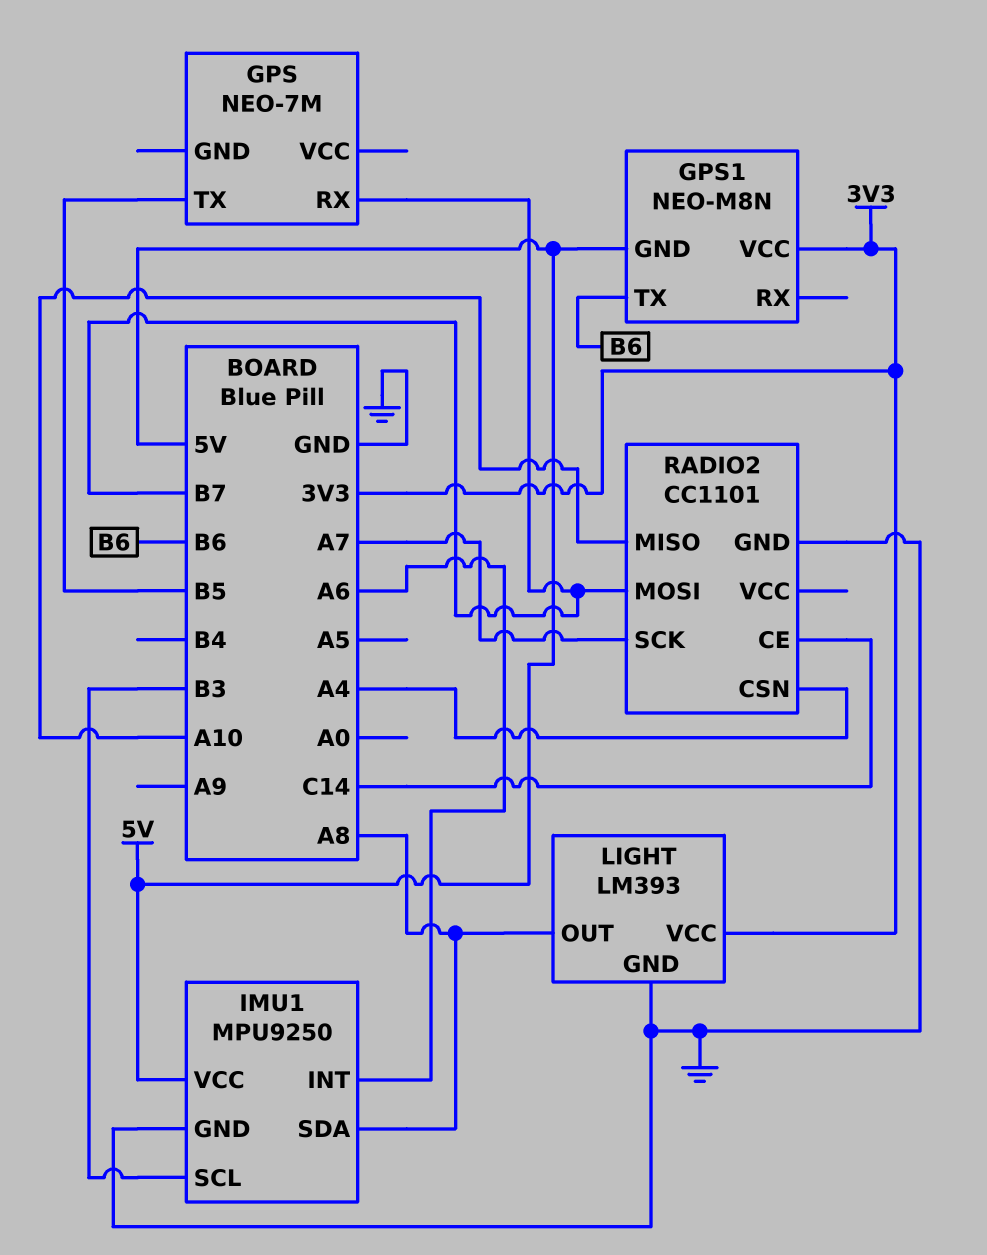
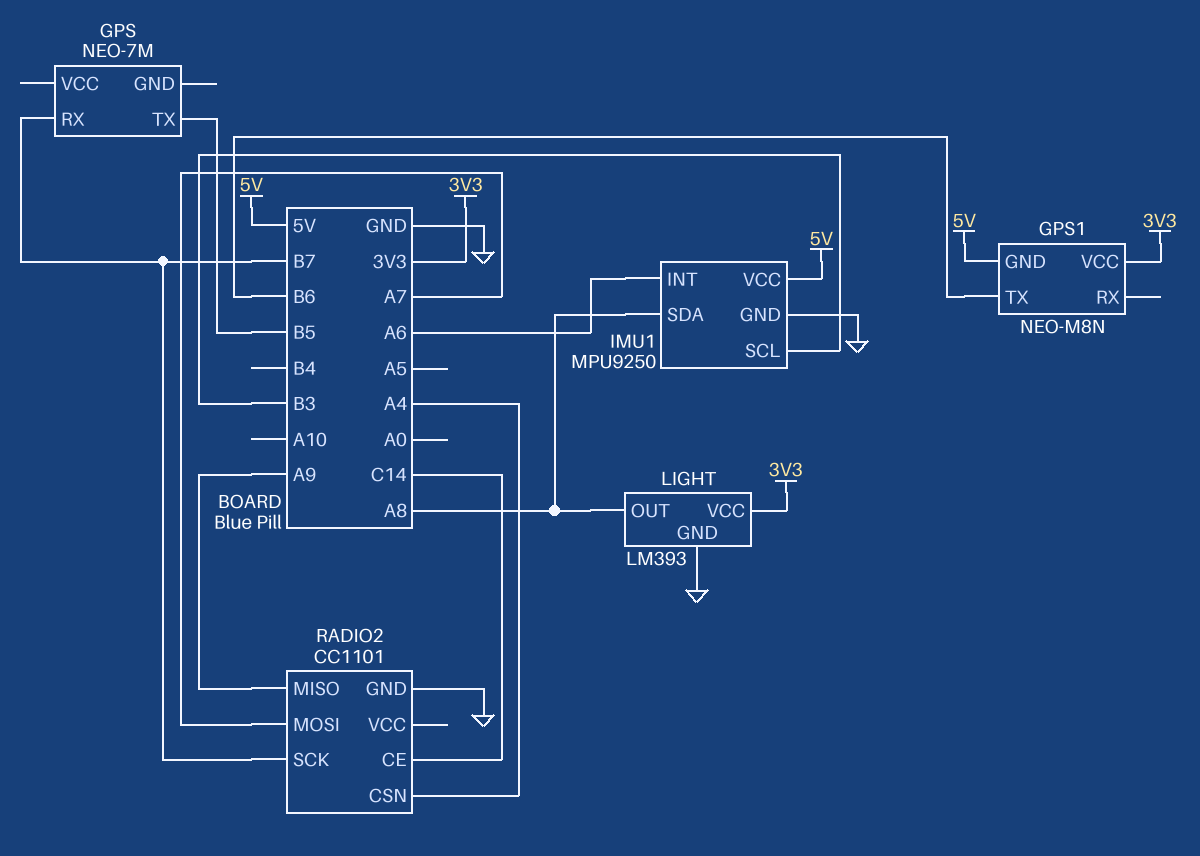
RADIO2 pin MISO: A10 -> A9
RADIO2 pin MOSI: B7 -> A7
RADIO2 pin SCK: A7 -> B7

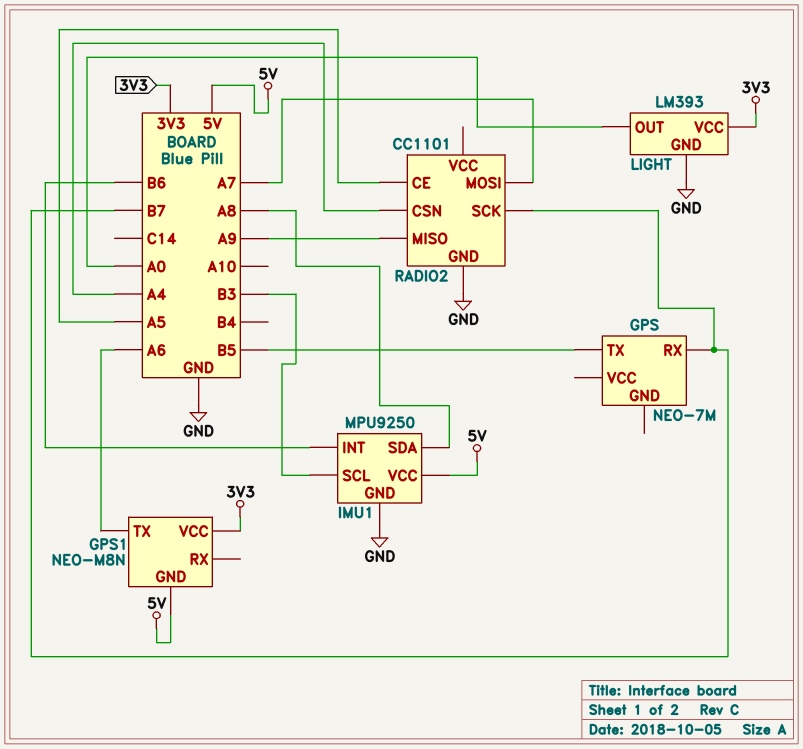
GPS1 pin TX: B6 -> A6
IMU1 pin INT: A6 -> B6
LIGHT pin OUT: A8 -> A0
RADIO2 pin CE: C14 -> A5

